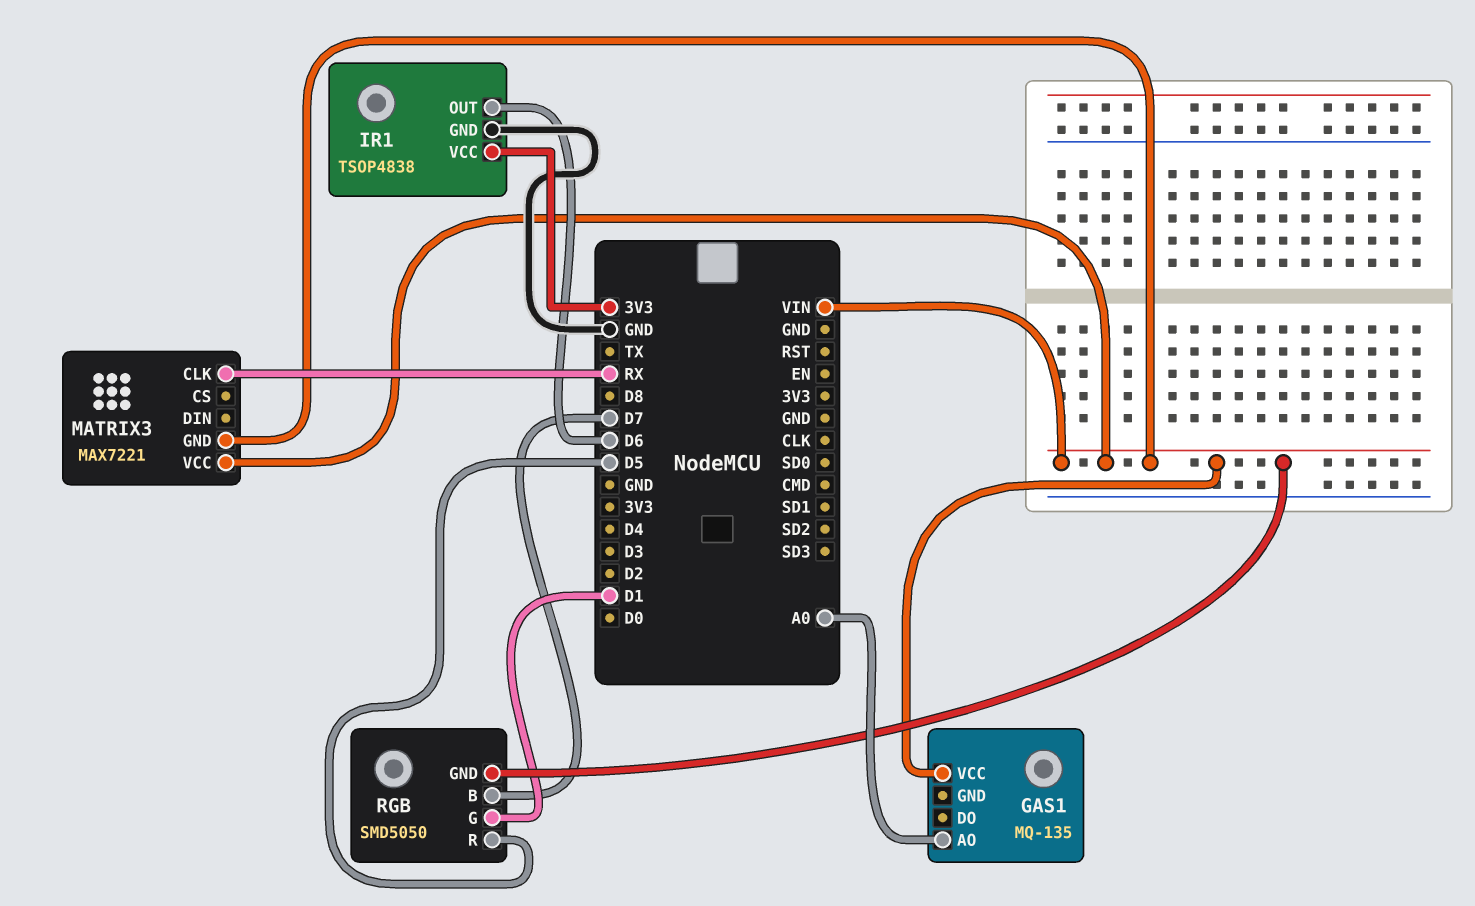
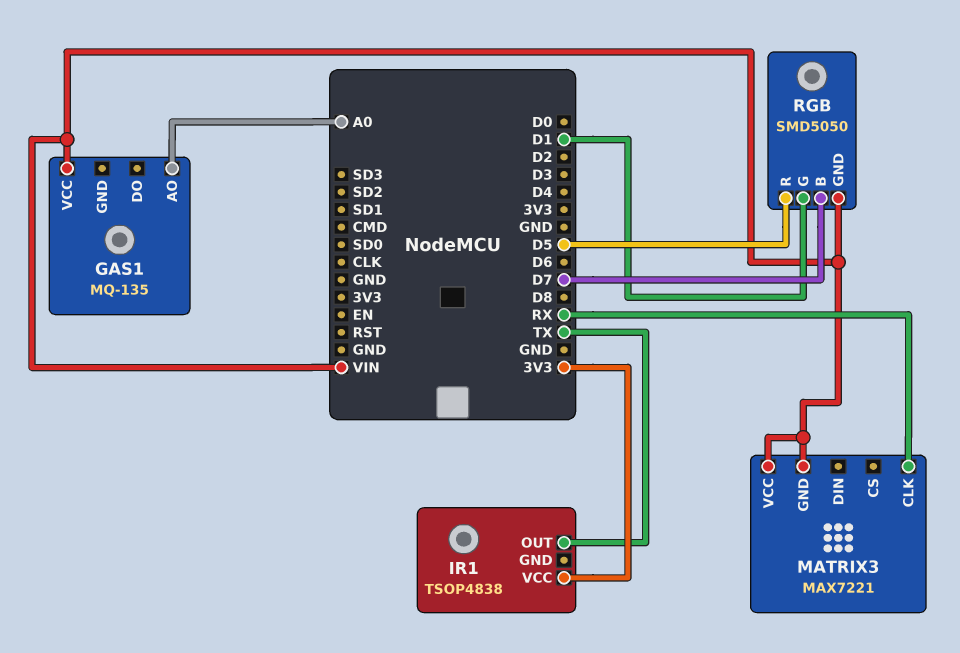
IR1 pin GND: GND -> none
IR1 pin OUT: D6 -> TX

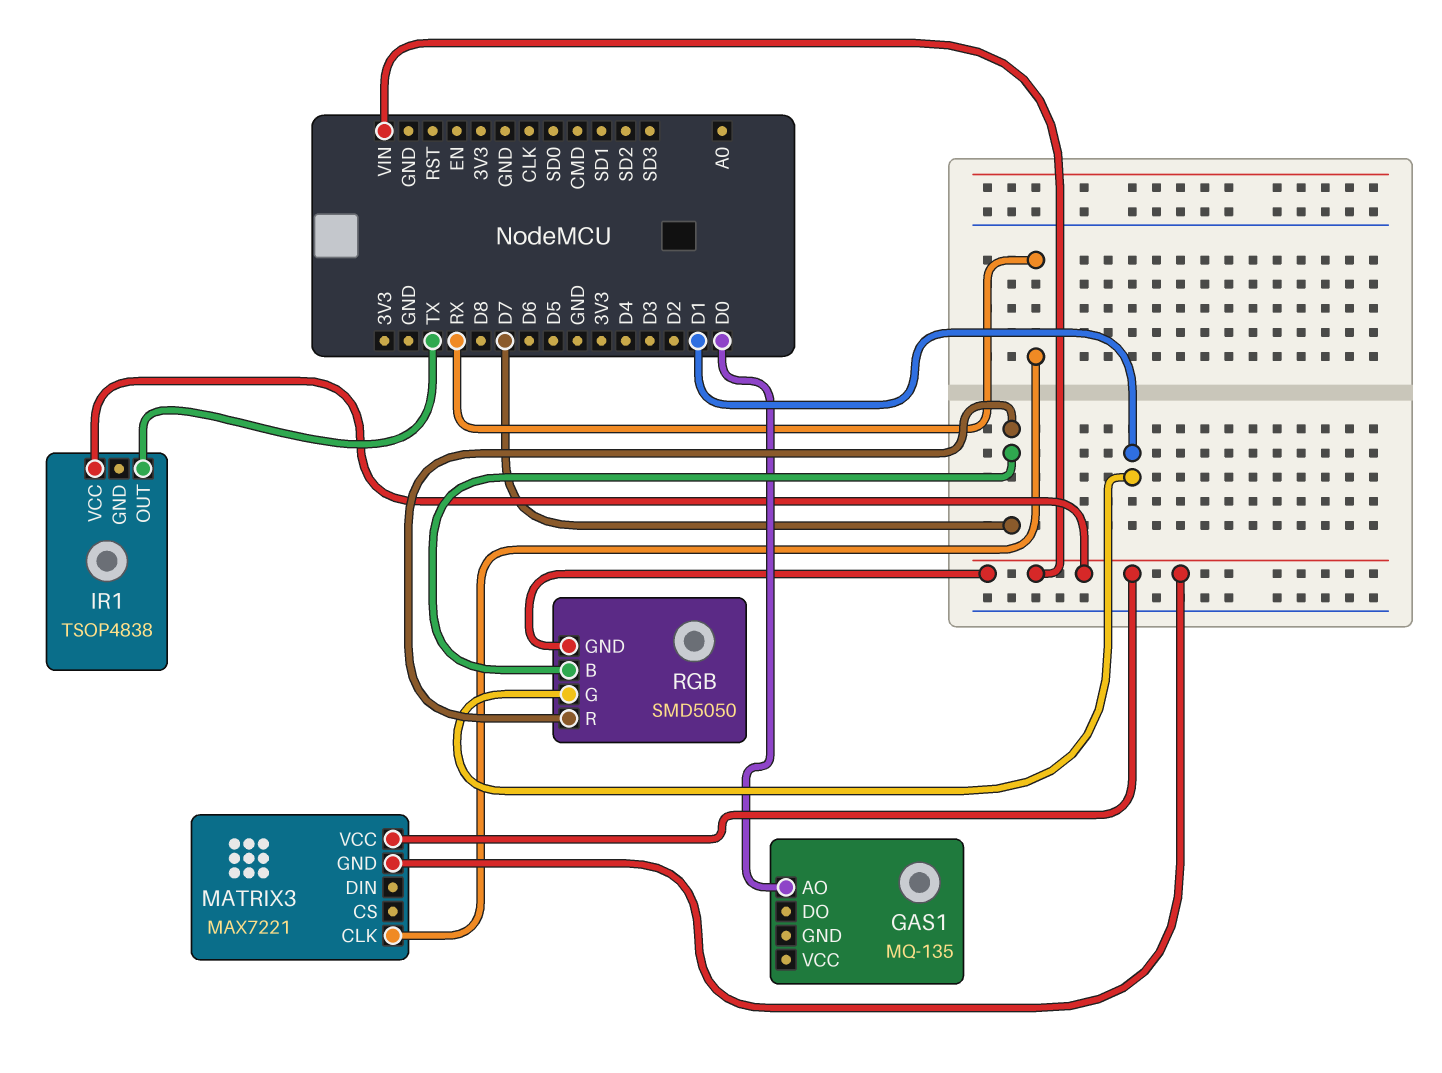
GAS1 pin AO: A0 -> D0
GAS1 pin VCC: VIN -> none
IR1 pin VCC: 3V3 -> VIN
RGB pin R: D5 -> D7

